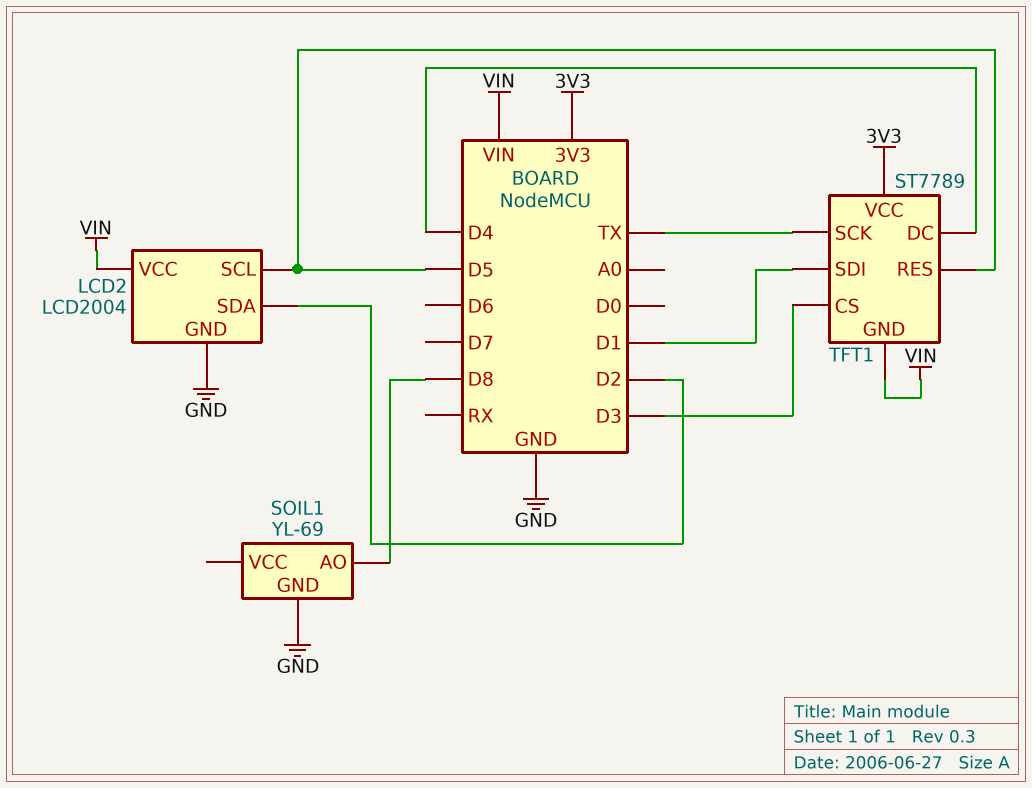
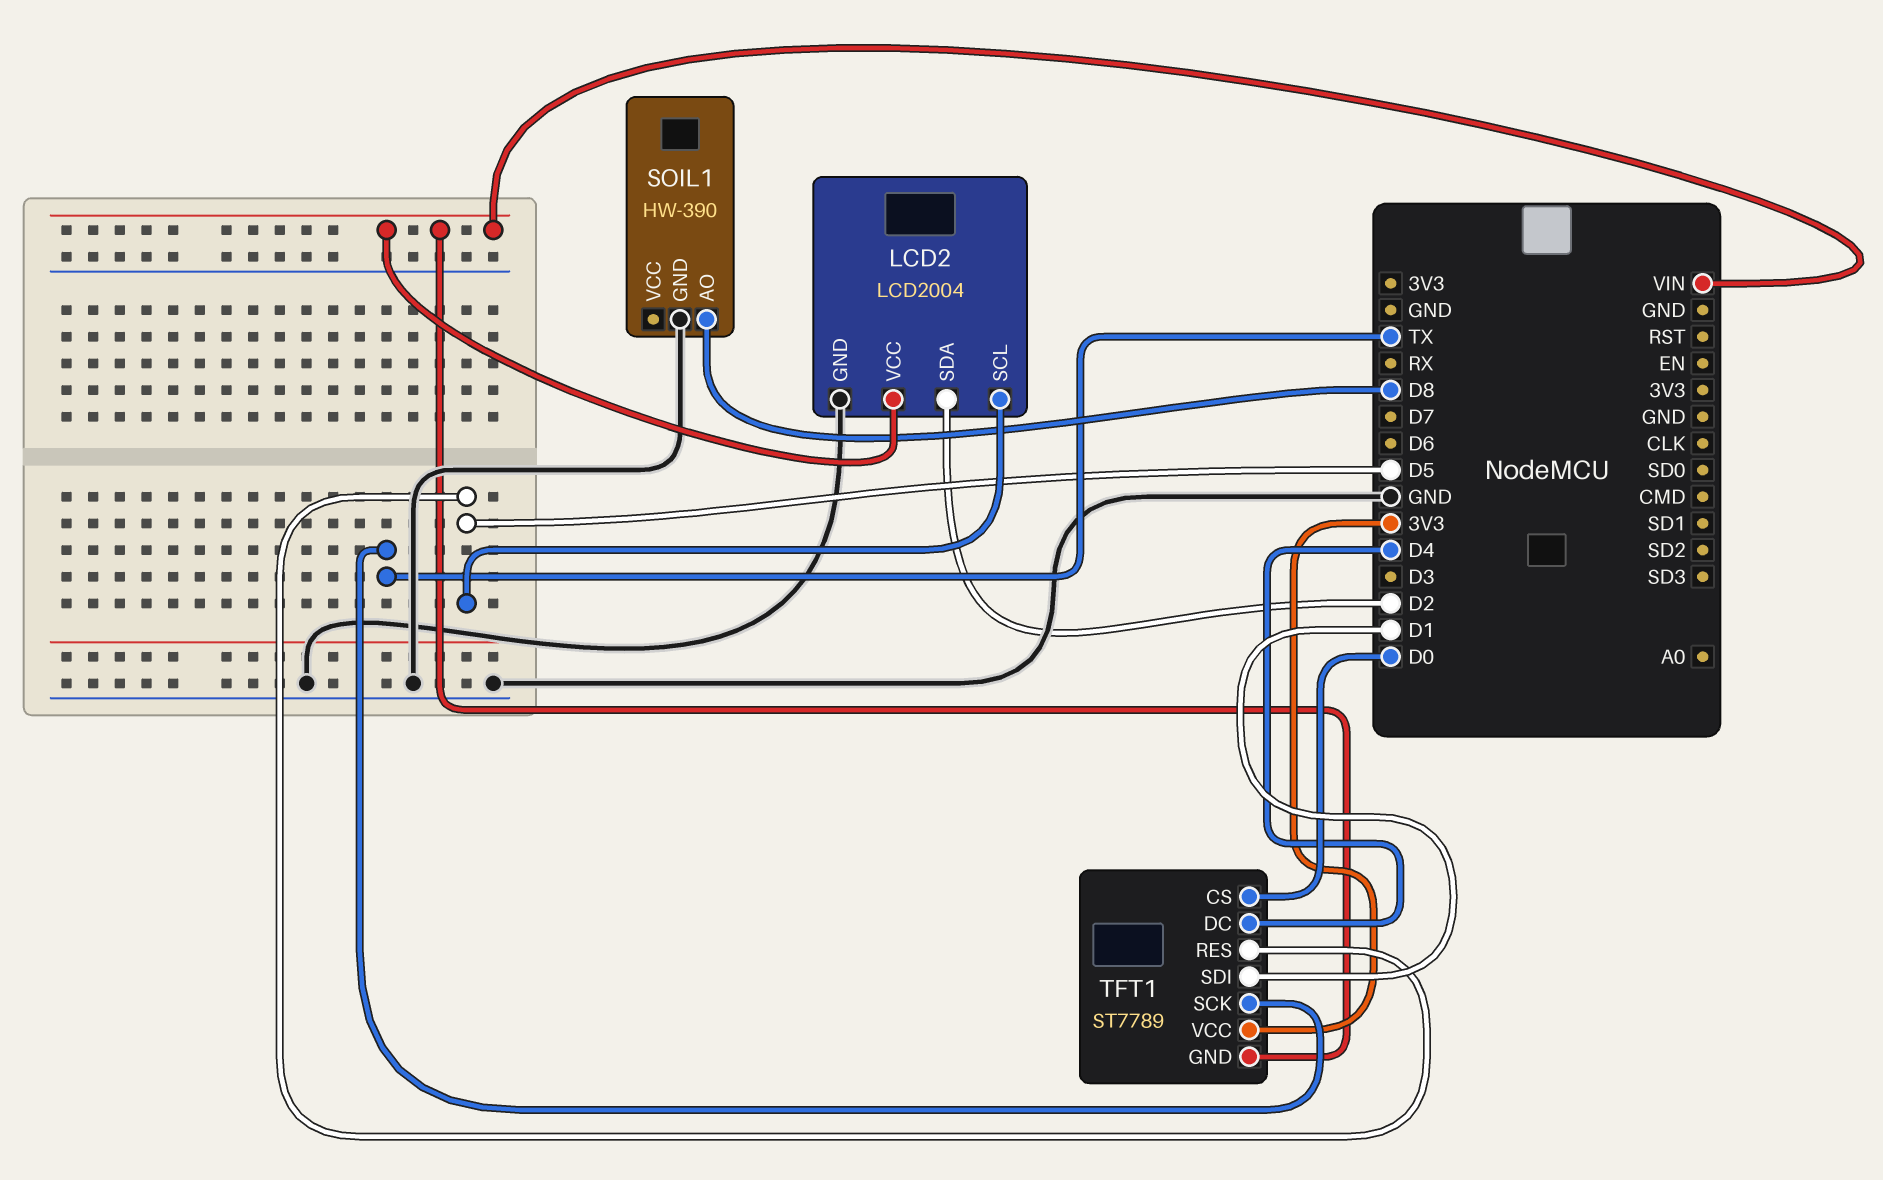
SOIL1: YL-69 -> HW-390
TFT1 pin CS: D3 -> D0

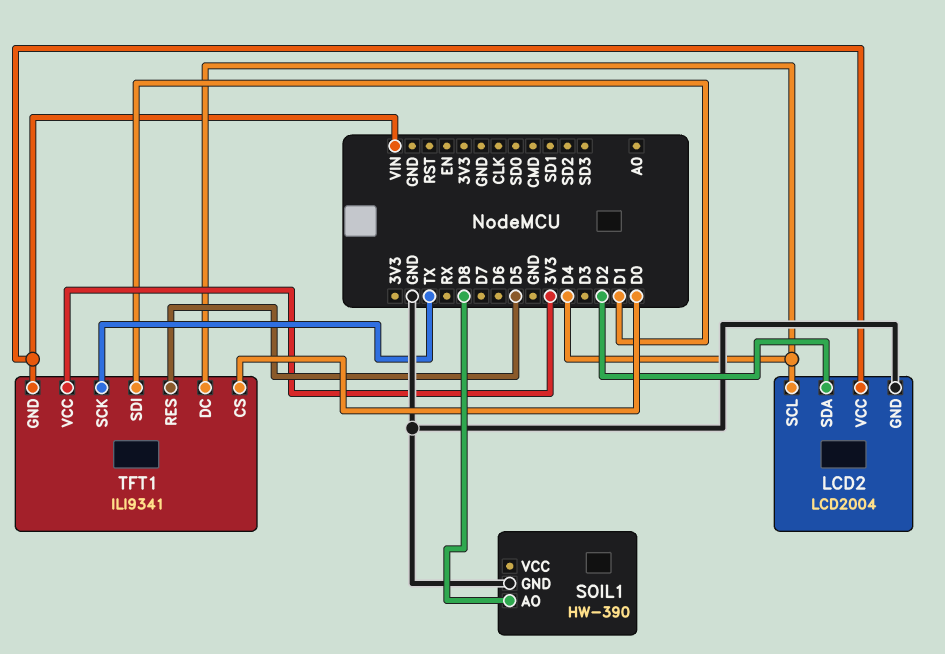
LCD2 pin SCL: D5 -> D4
TFT1: ST7789 -> ILI9341

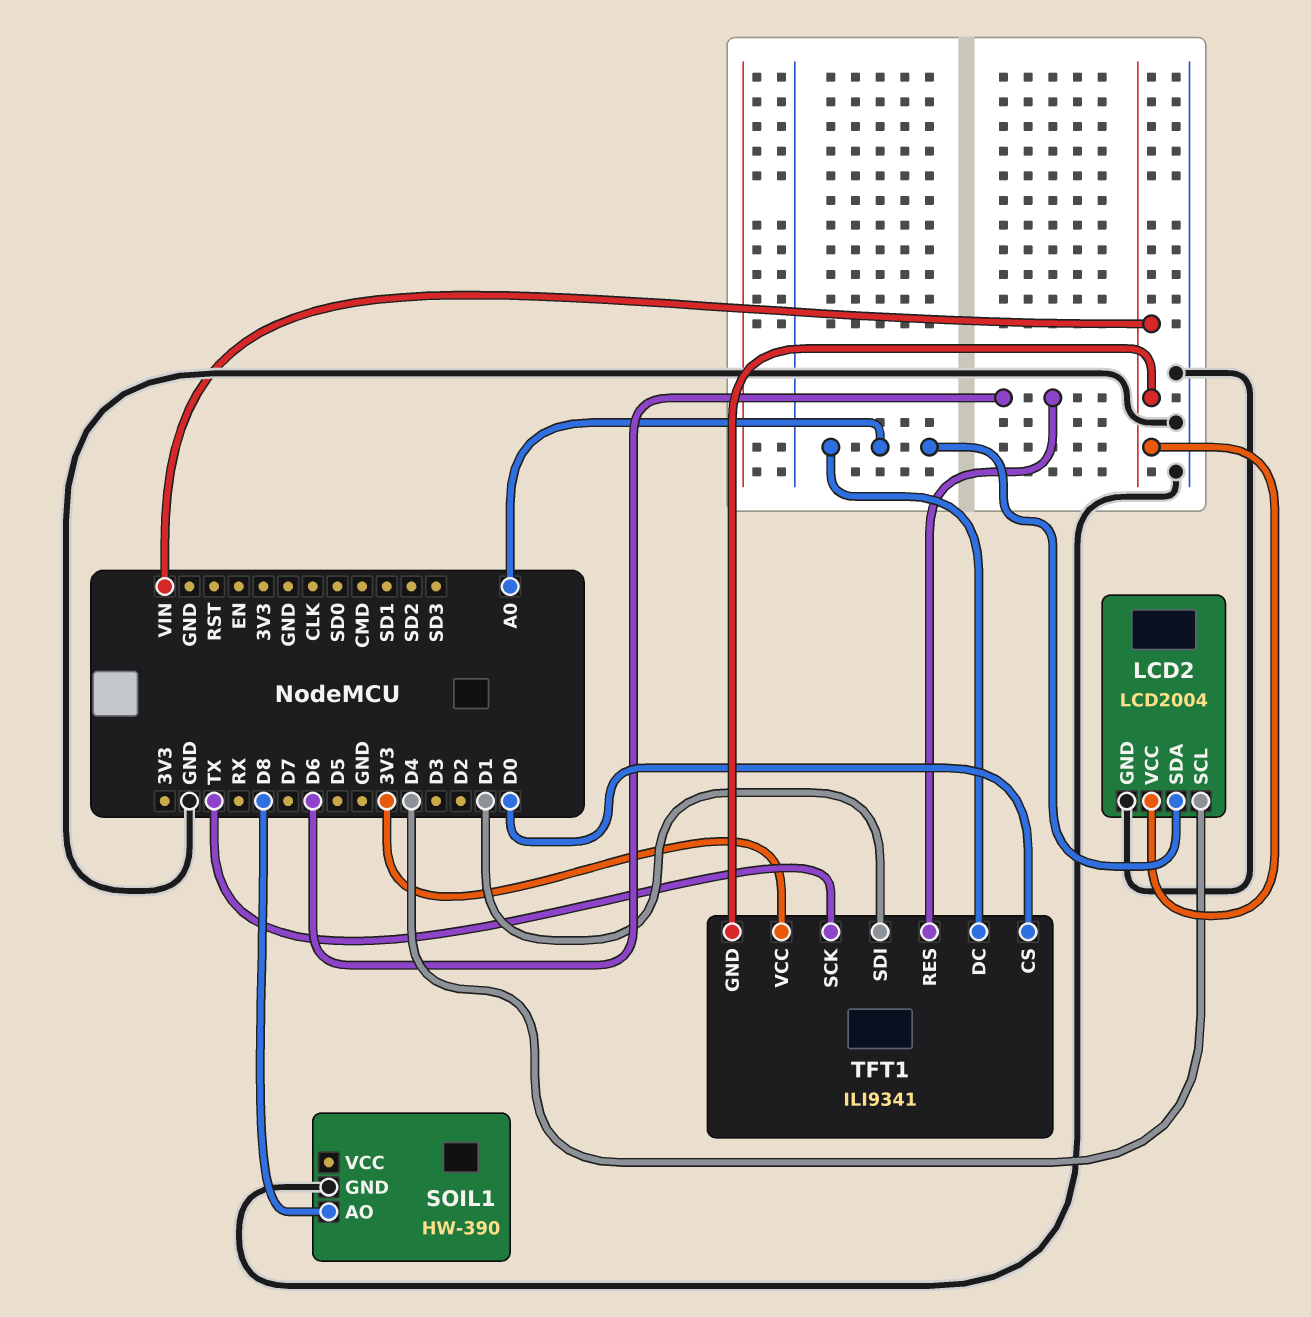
LCD2 pin SDA: D2 -> A0
TFT1 pin DC: D4 -> A0
TFT1 pin RES: D5 -> D6

